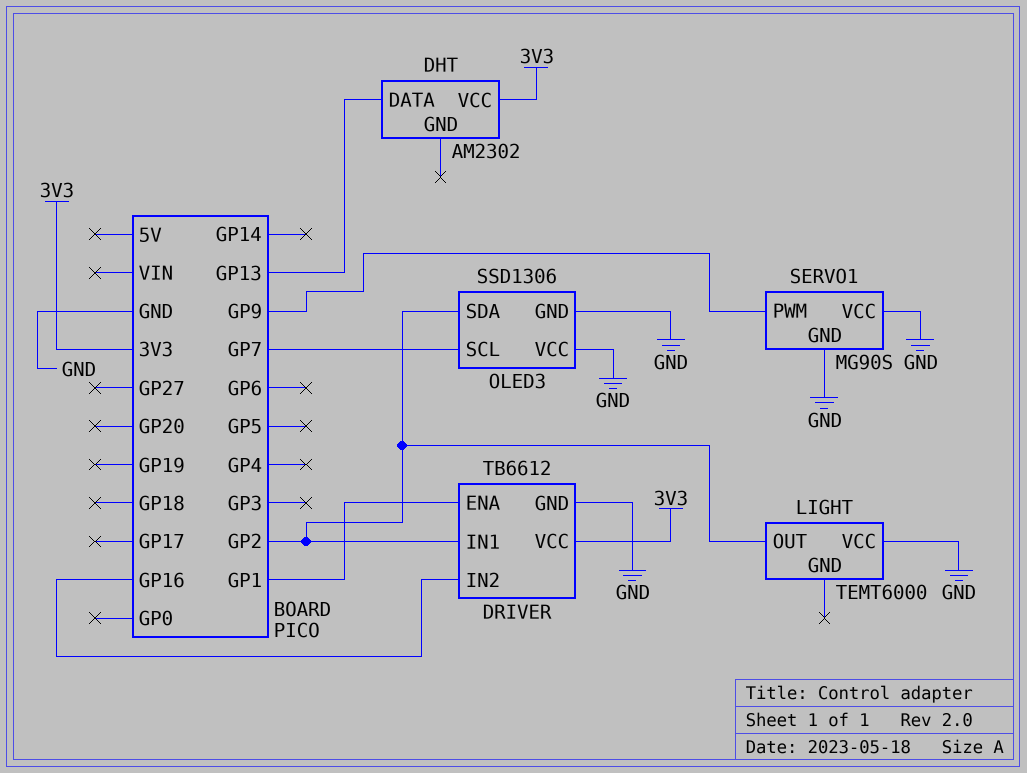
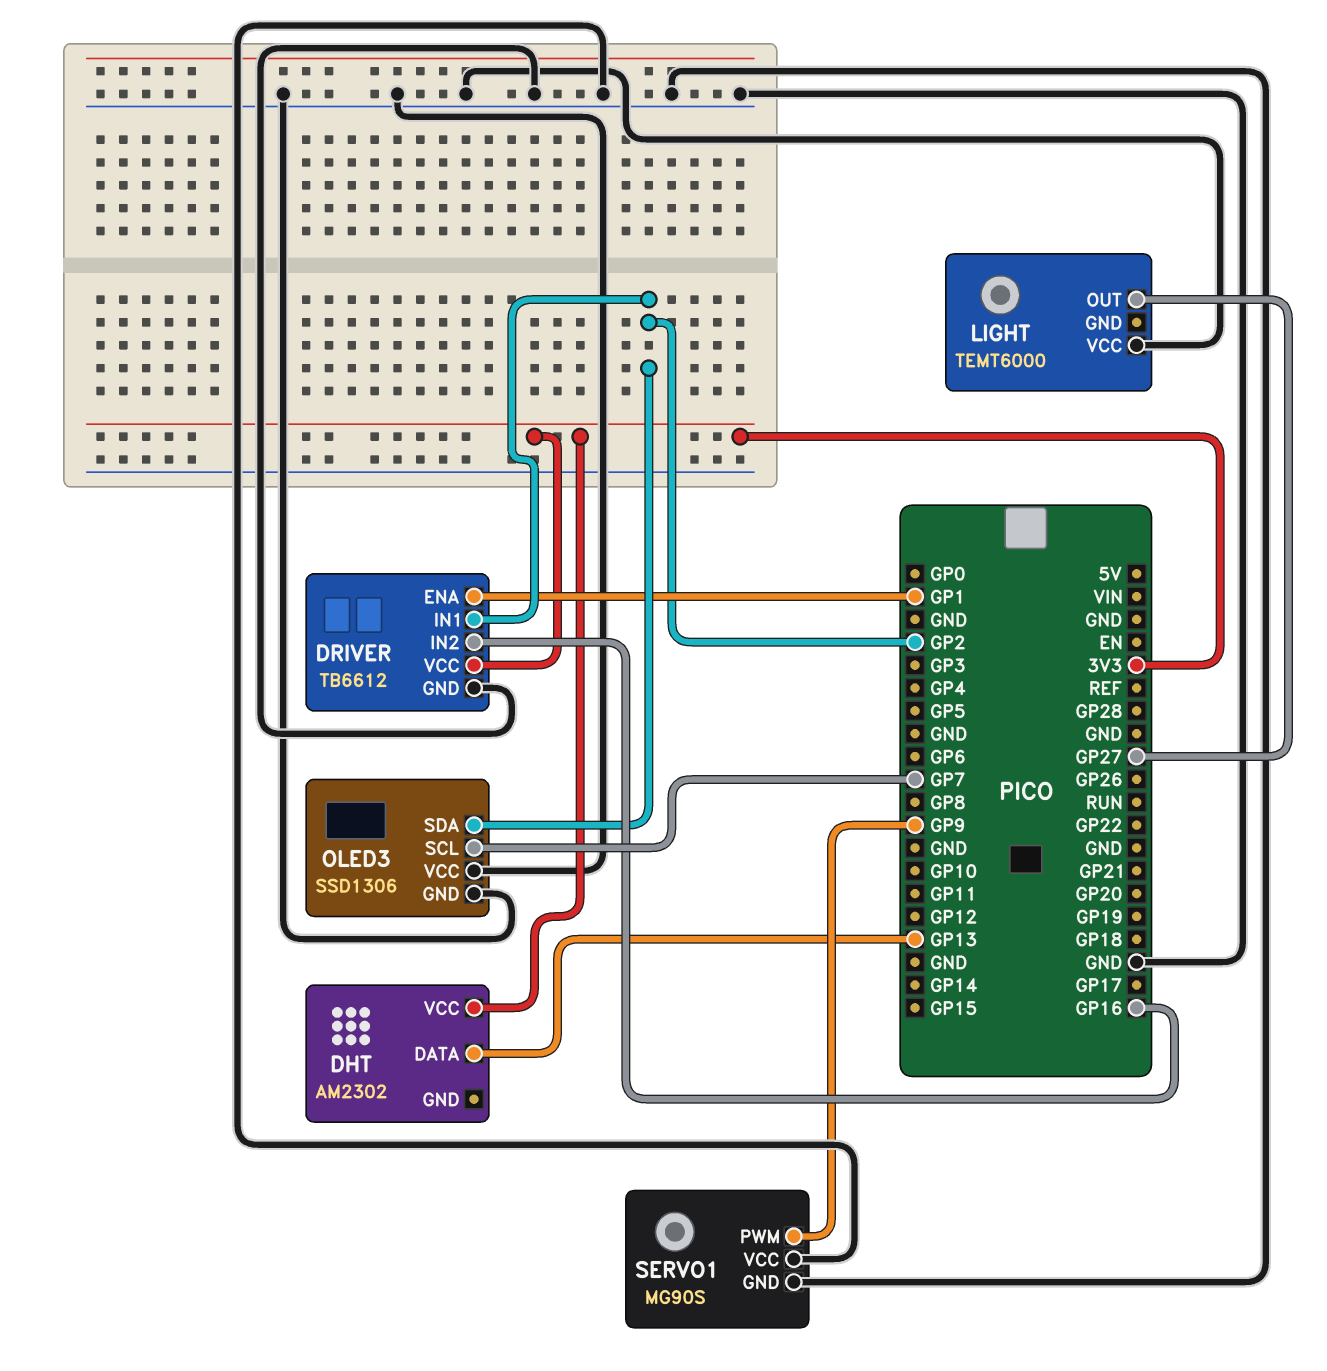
LIGHT pin OUT: GP2 -> GP27

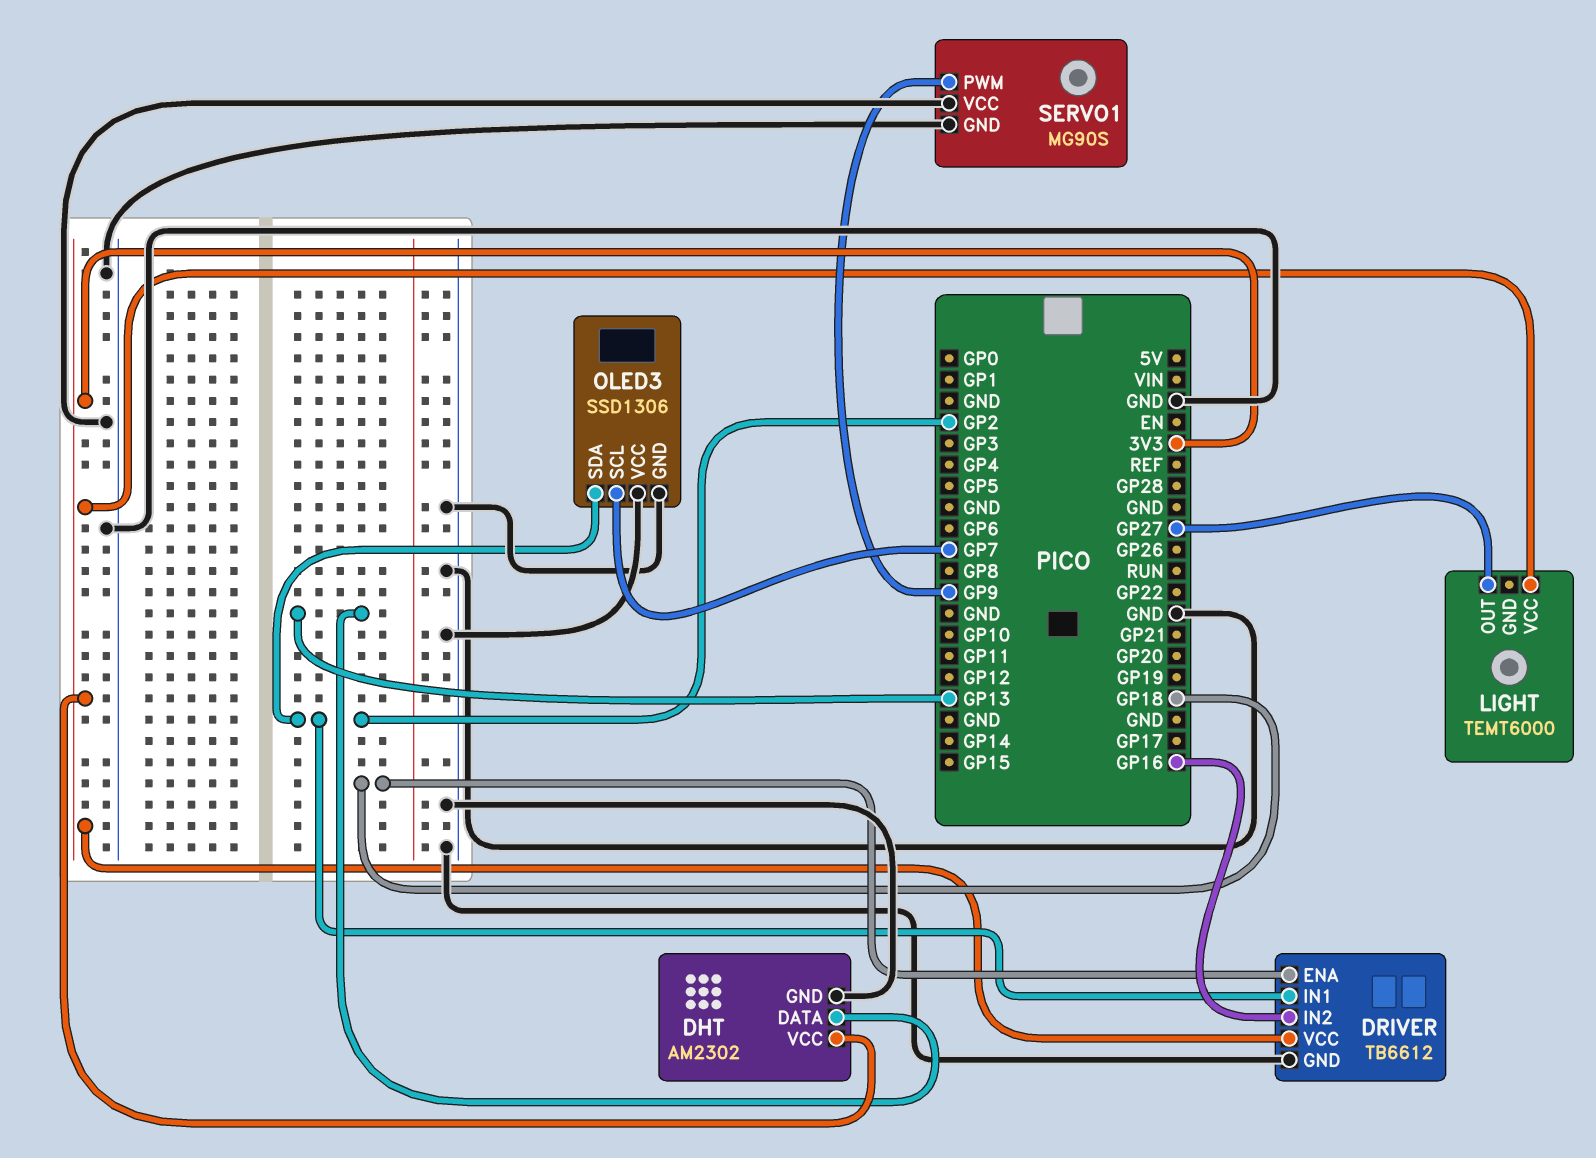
DHT pin GND: none -> GND
DRIVER pin ENA: GP1 -> GP18
LIGHT pin VCC: GND -> 3V3

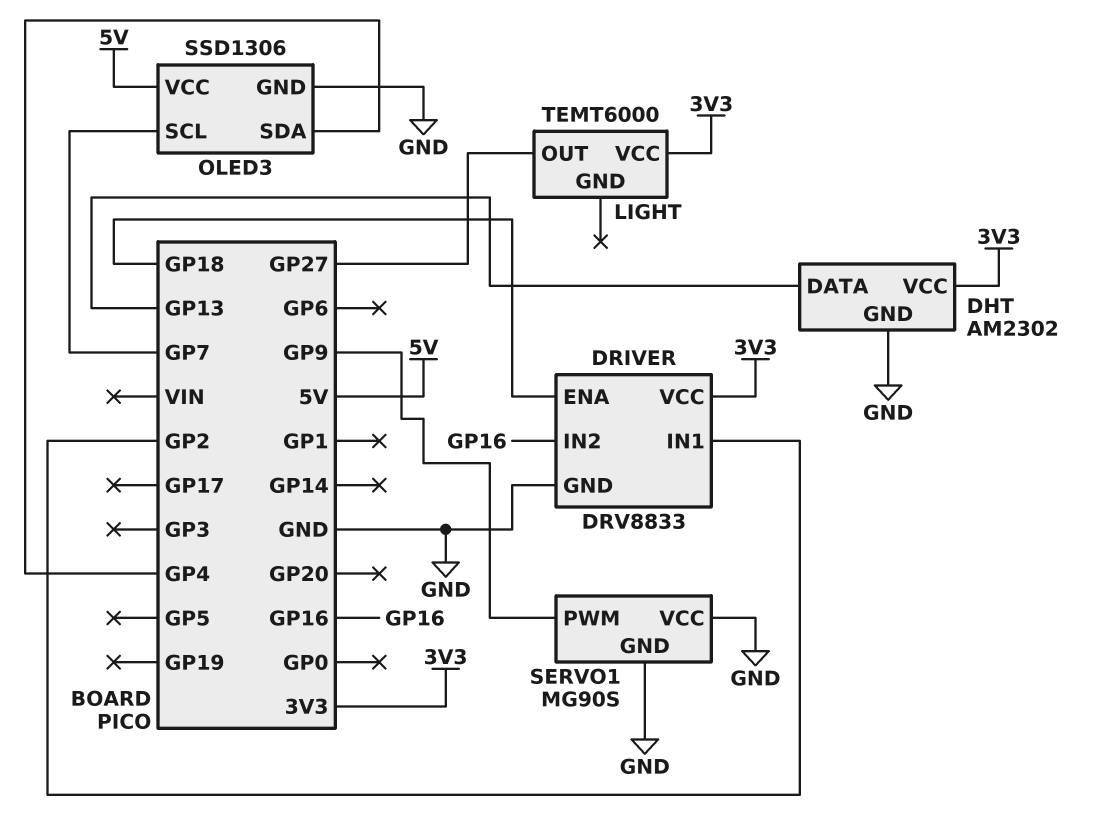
DRIVER: TB6612 -> DRV8833
OLED3 pin SDA: GP2 -> GP4
OLED3 pin VCC: GND -> 5V

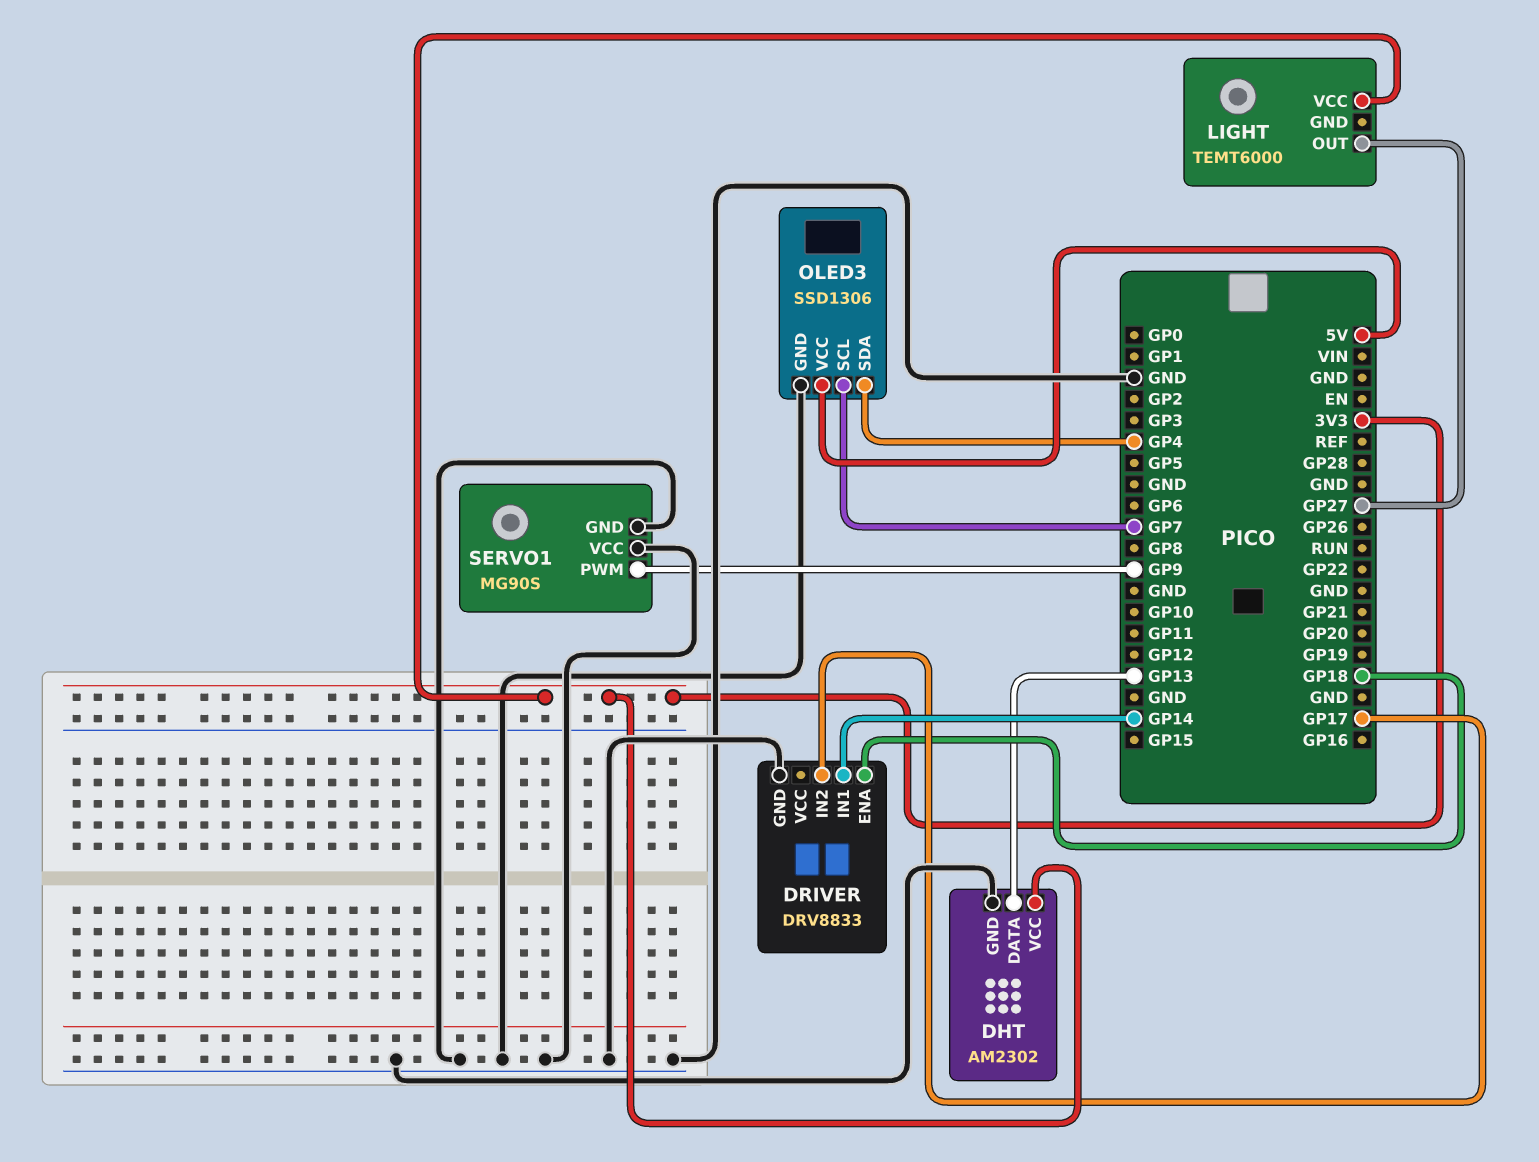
DRIVER pin IN1: GP2 -> GP14
DRIVER pin IN2: GP16 -> GP17
DRIVER pin VCC: 3V3 -> none

